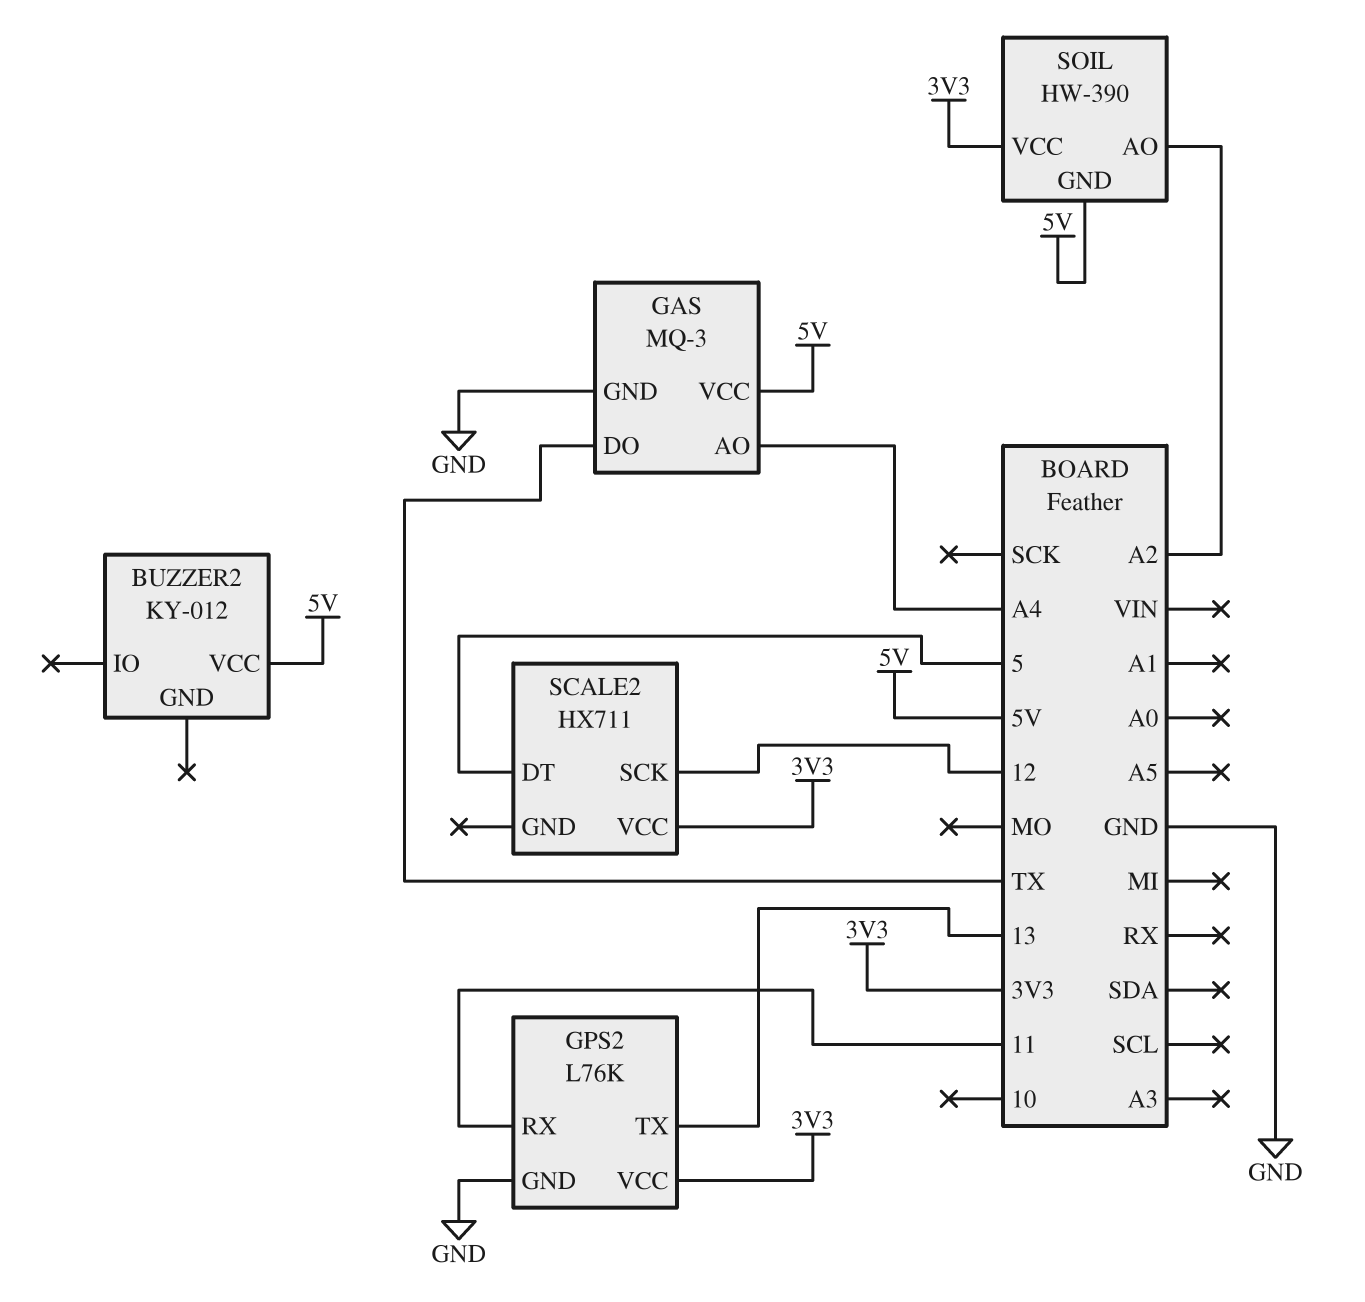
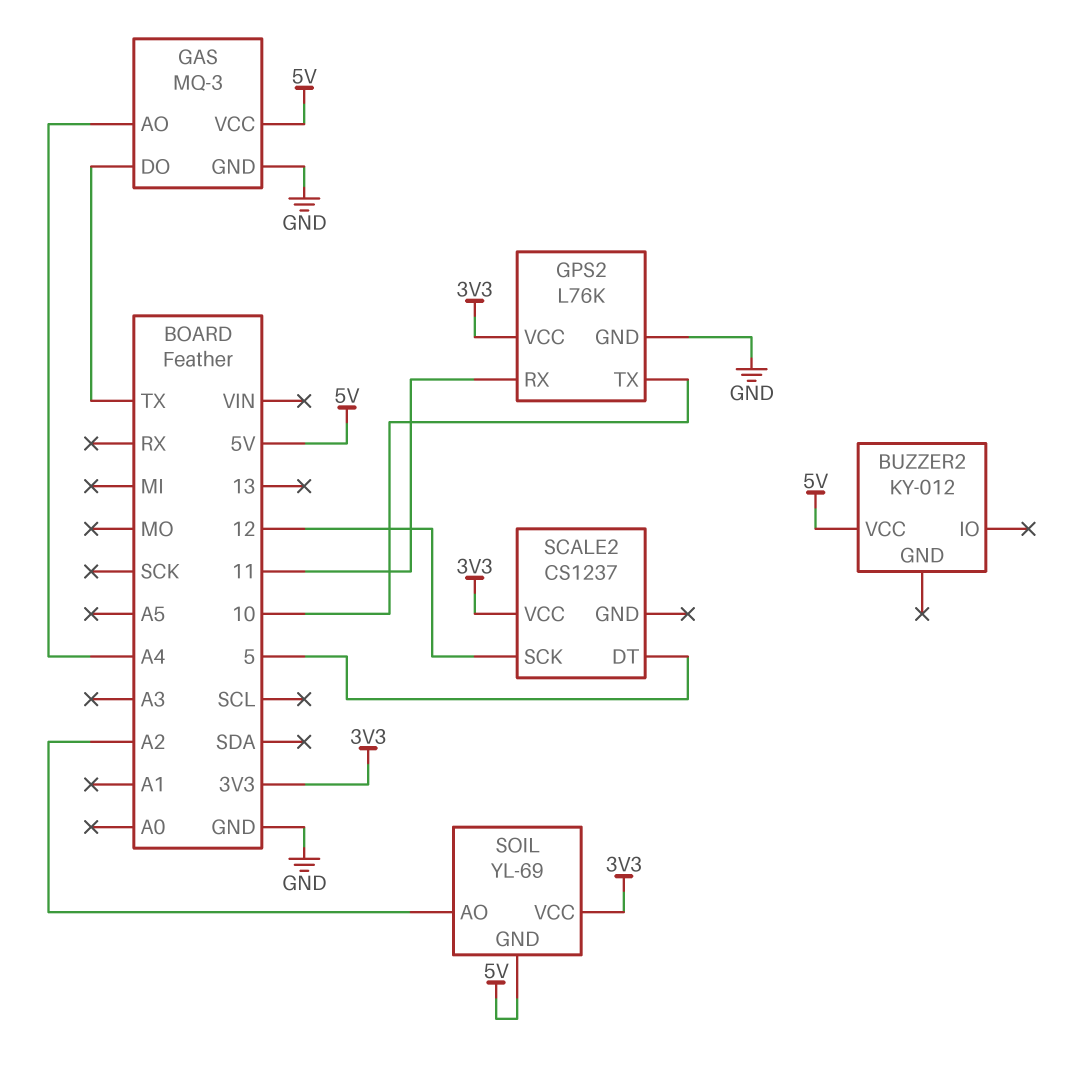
GPS2 pin TX: 13 -> 10
SCALE2: HX711 -> CS1237
SOIL: HW-390 -> YL-69

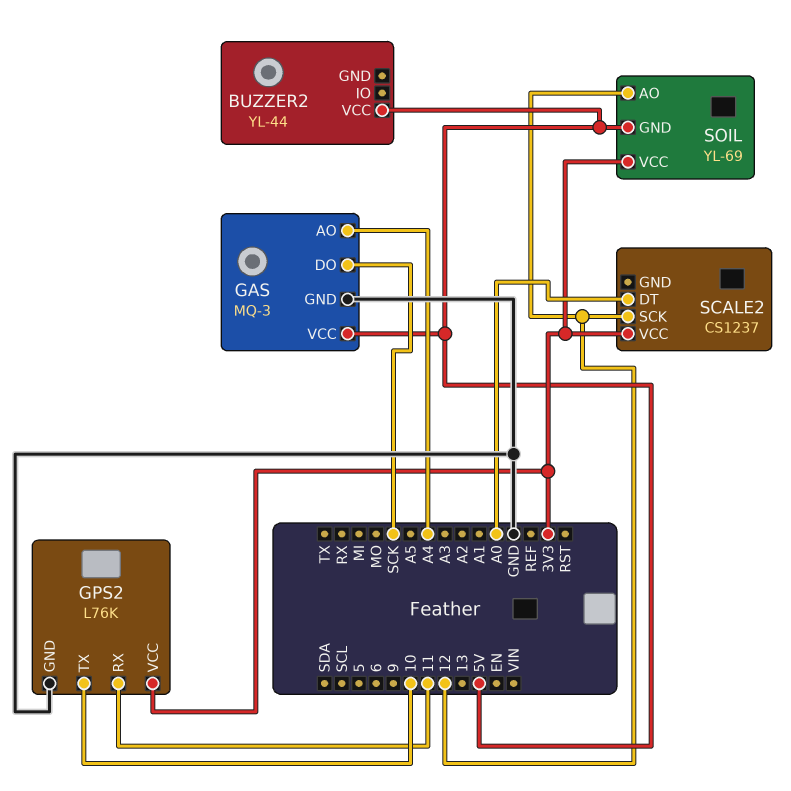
BUZZER2: KY-012 -> YL-44
GAS pin DO: TX -> SCK
SCALE2 pin DT: 5 -> A0
SOIL pin AO: A2 -> 12

